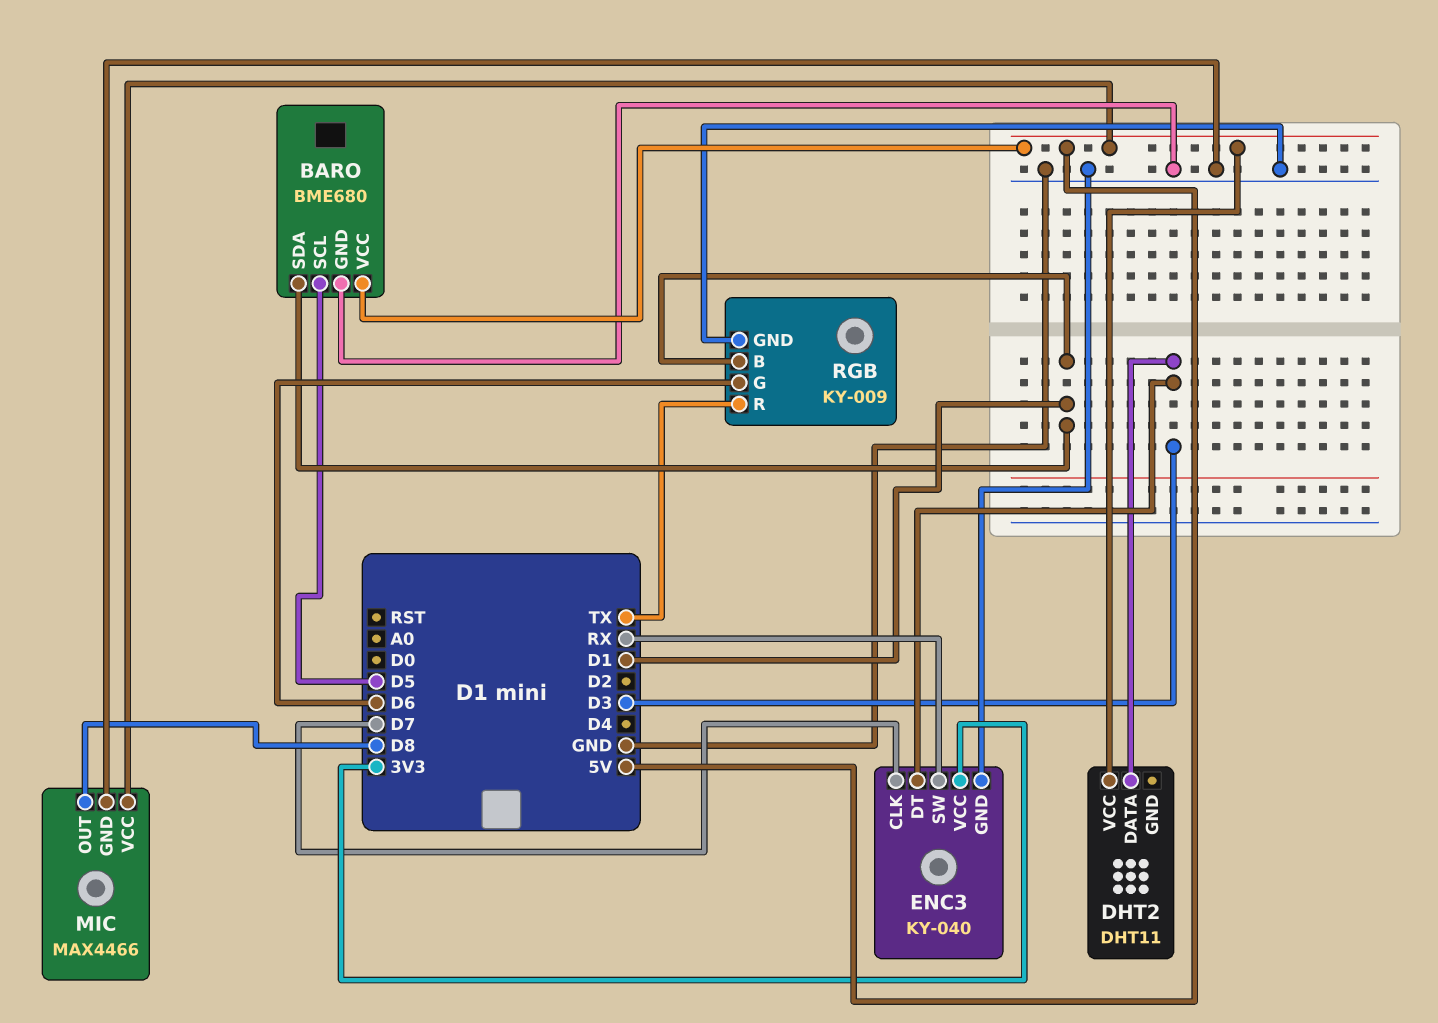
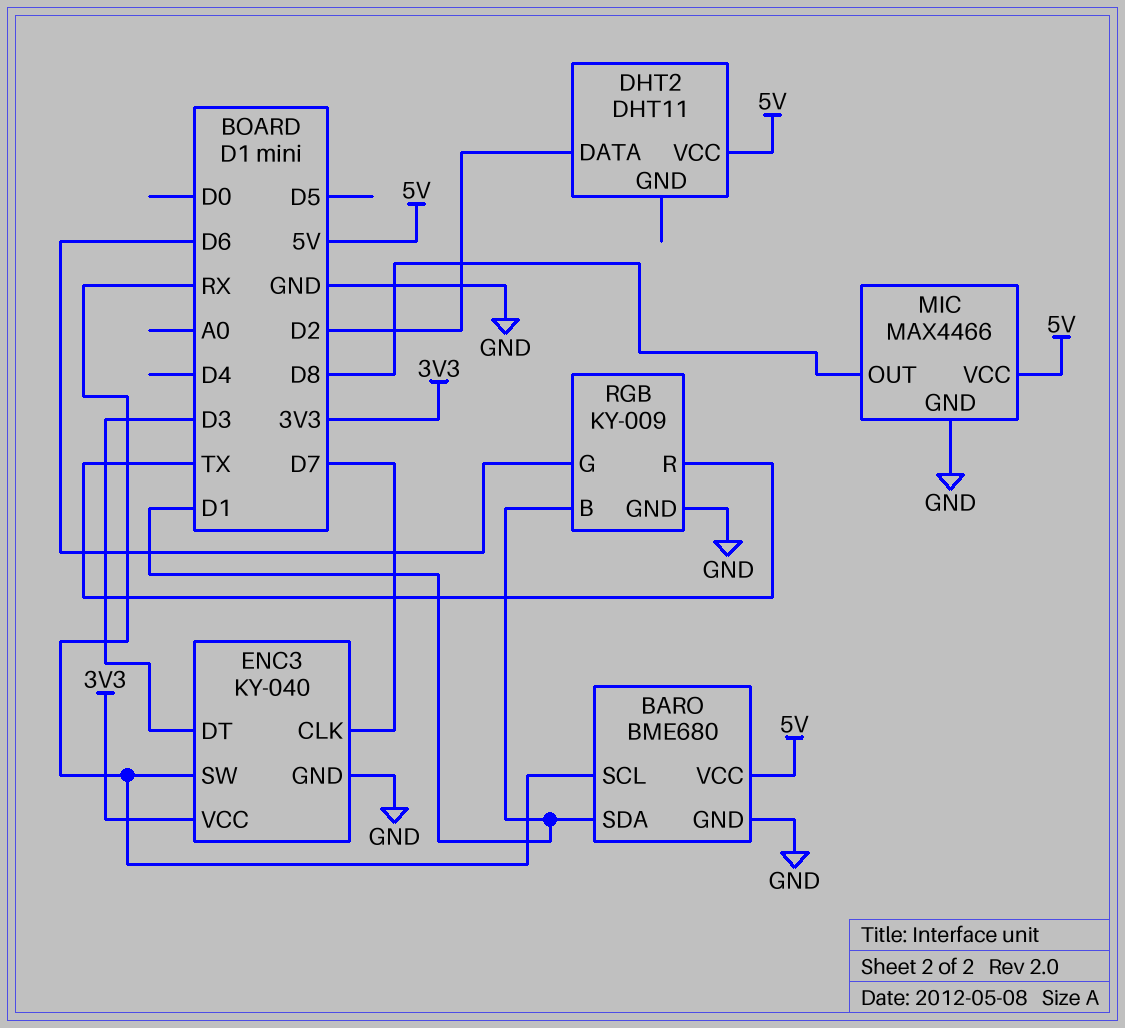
BARO pin SCL: D5 -> RX
DHT2 pin DATA: D3 -> D2

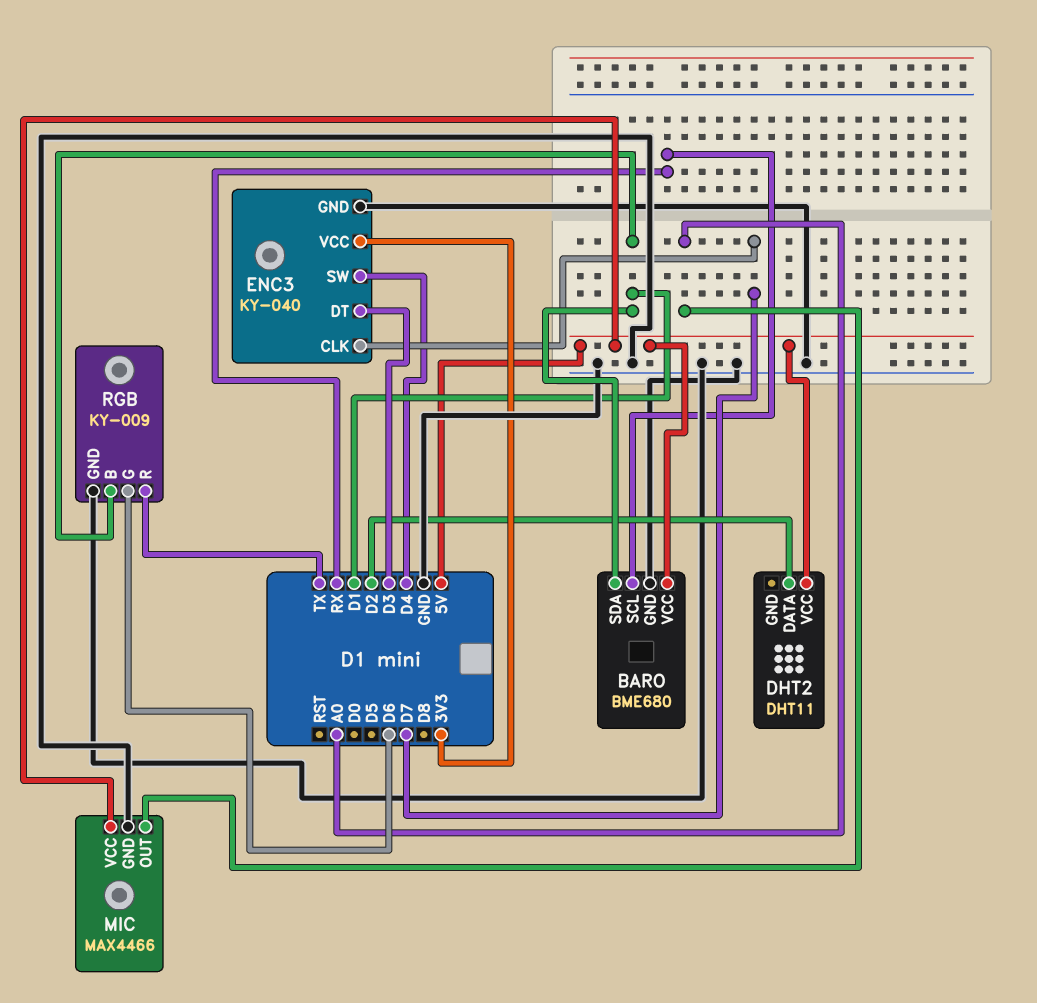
ENC3 pin SW: RX -> D4
MIC pin OUT: D8 -> A0

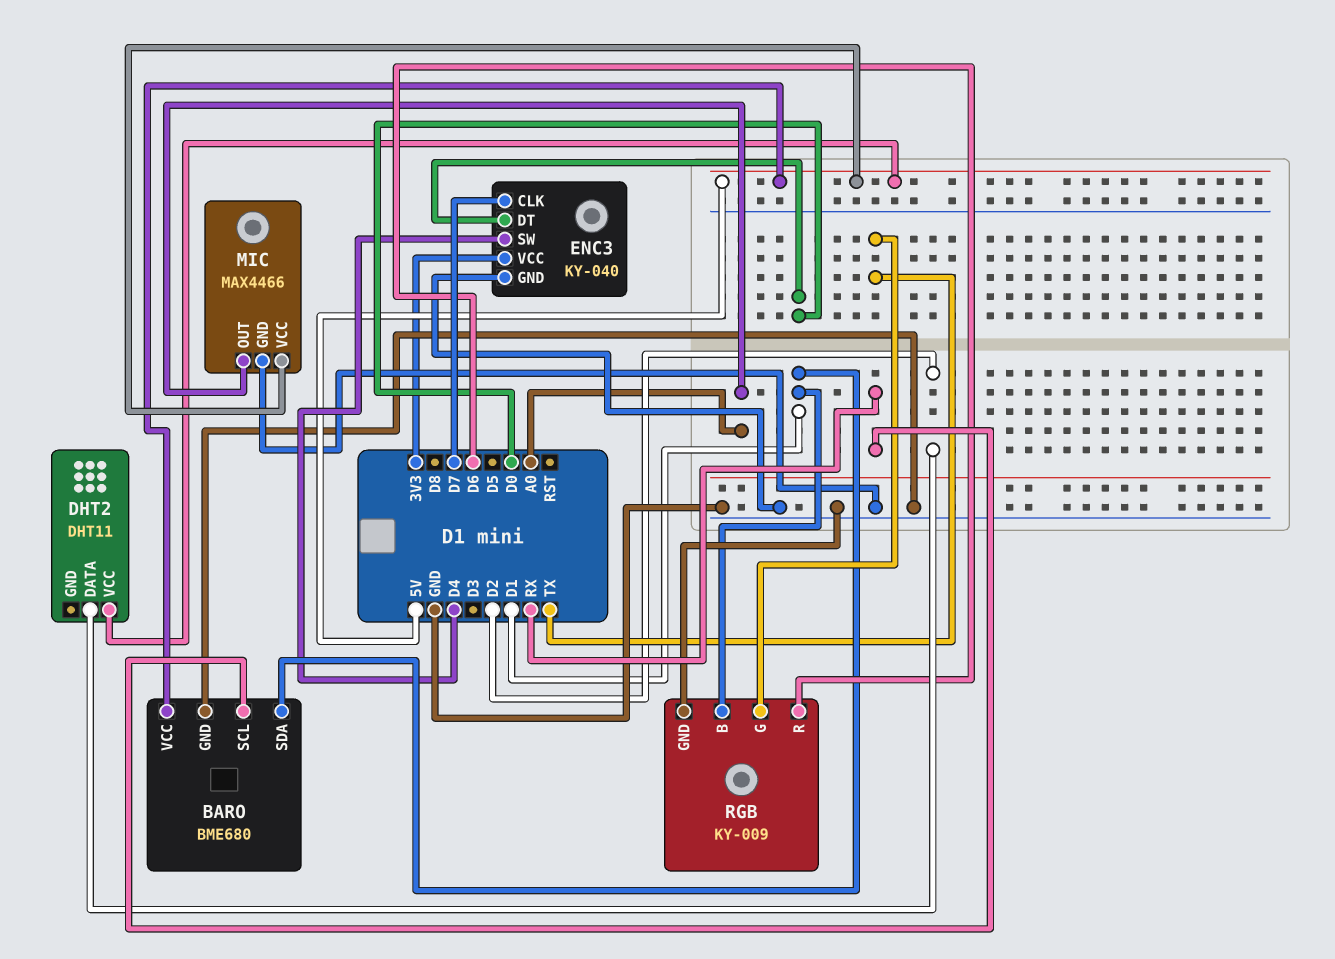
ENC3 pin DT: D3 -> D0
RGB pin G: D6 -> TX
RGB pin R: TX -> D6

